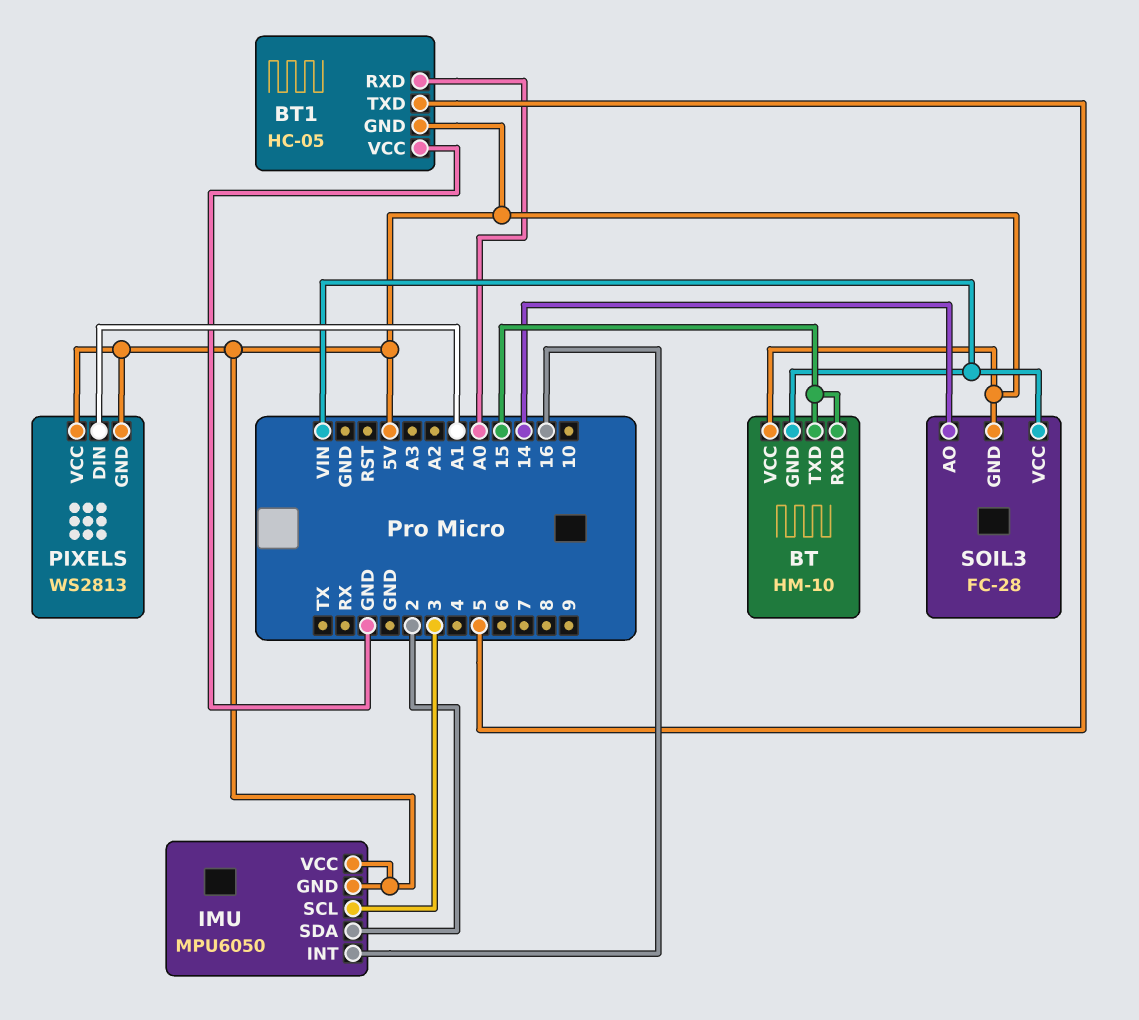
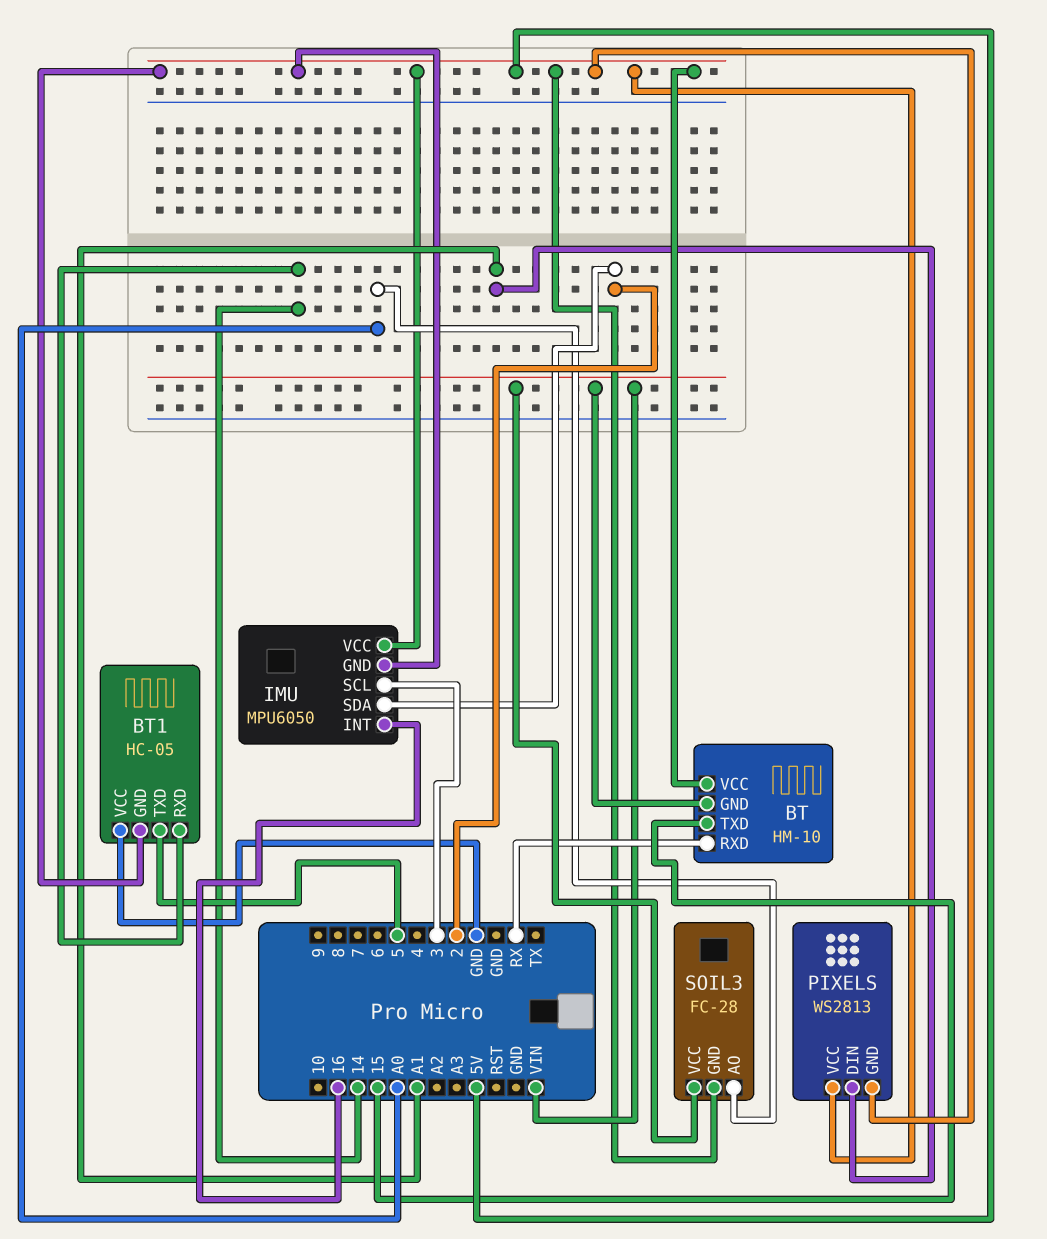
BT pin RXD: 15 -> RX
BT1 pin RXD: A0 -> 14
SOIL3 pin AO: 14 -> A0

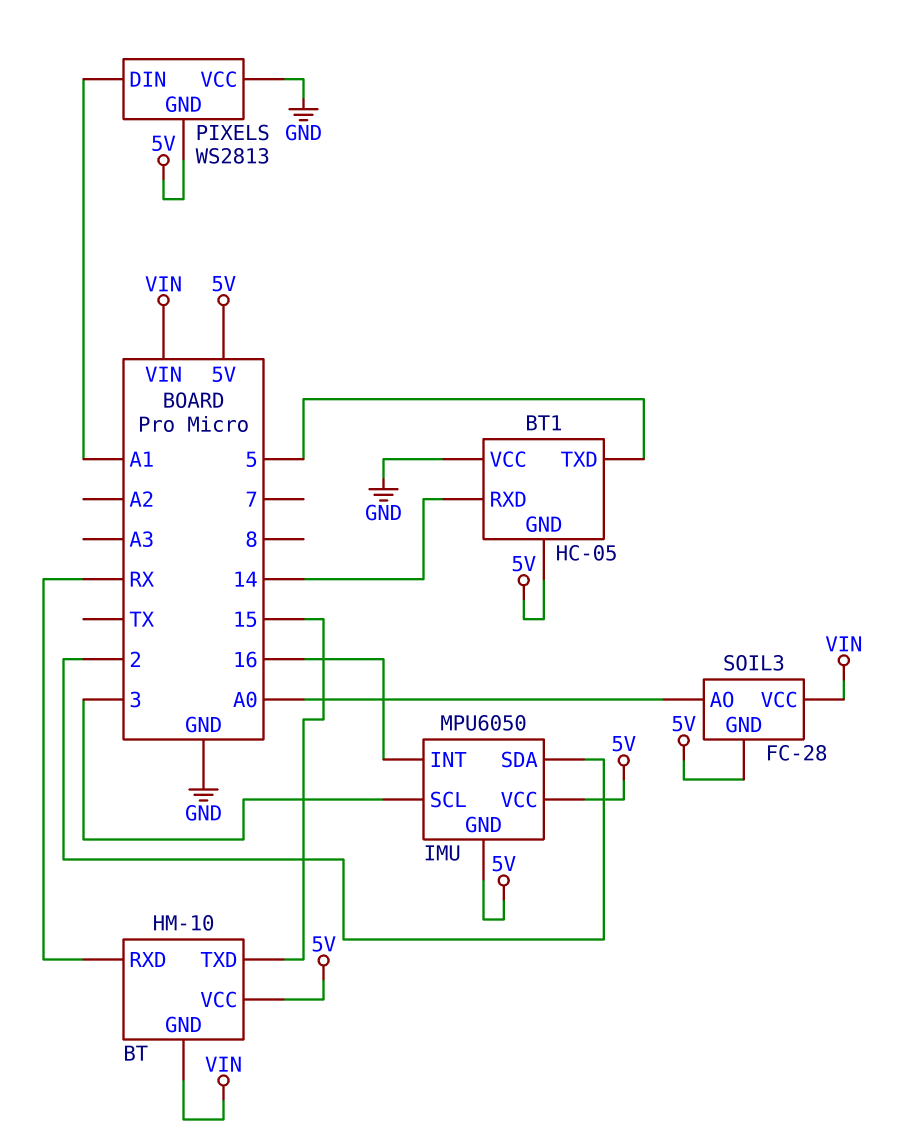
PIXELS pin VCC: 5V -> GND

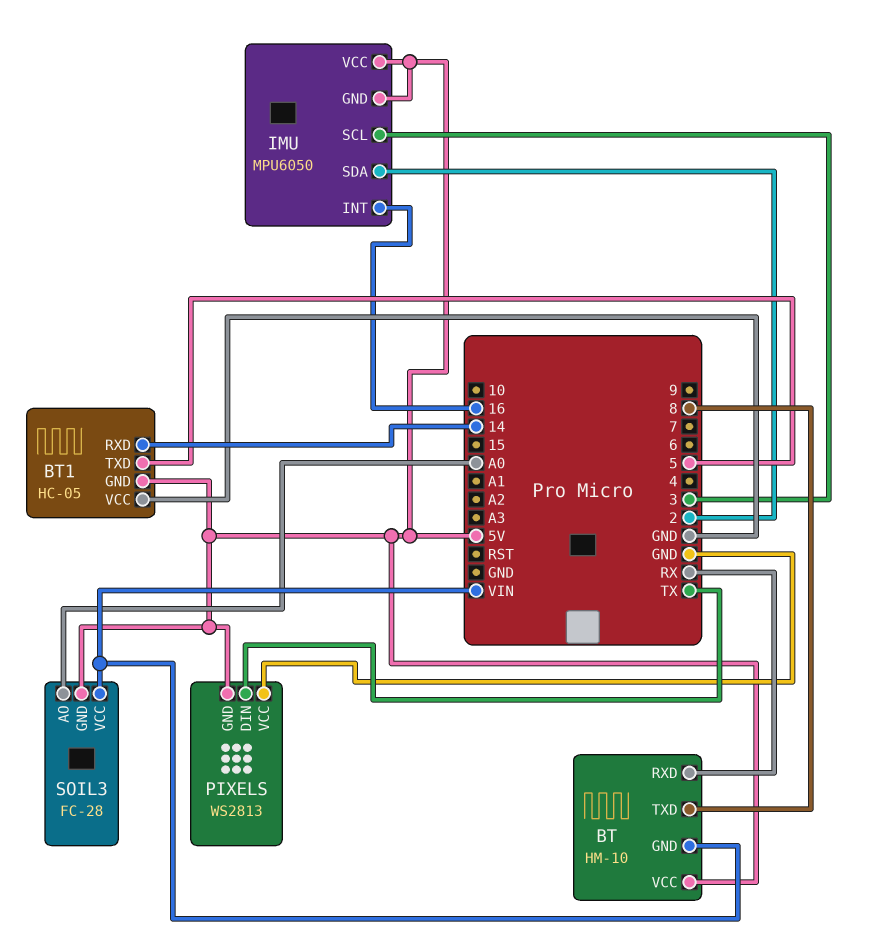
BT pin TXD: 15 -> 8
PIXELS pin DIN: A1 -> TX

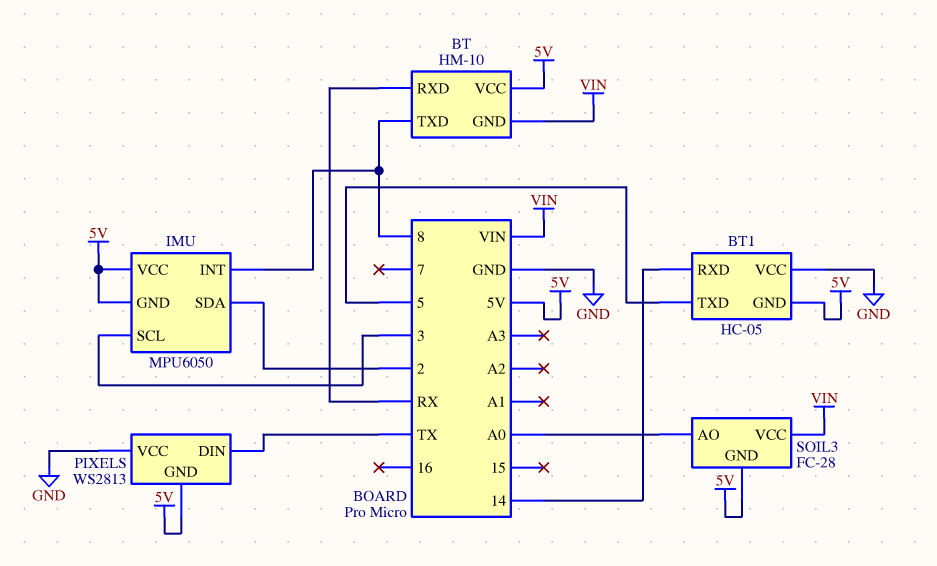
IMU pin INT: 16 -> 8

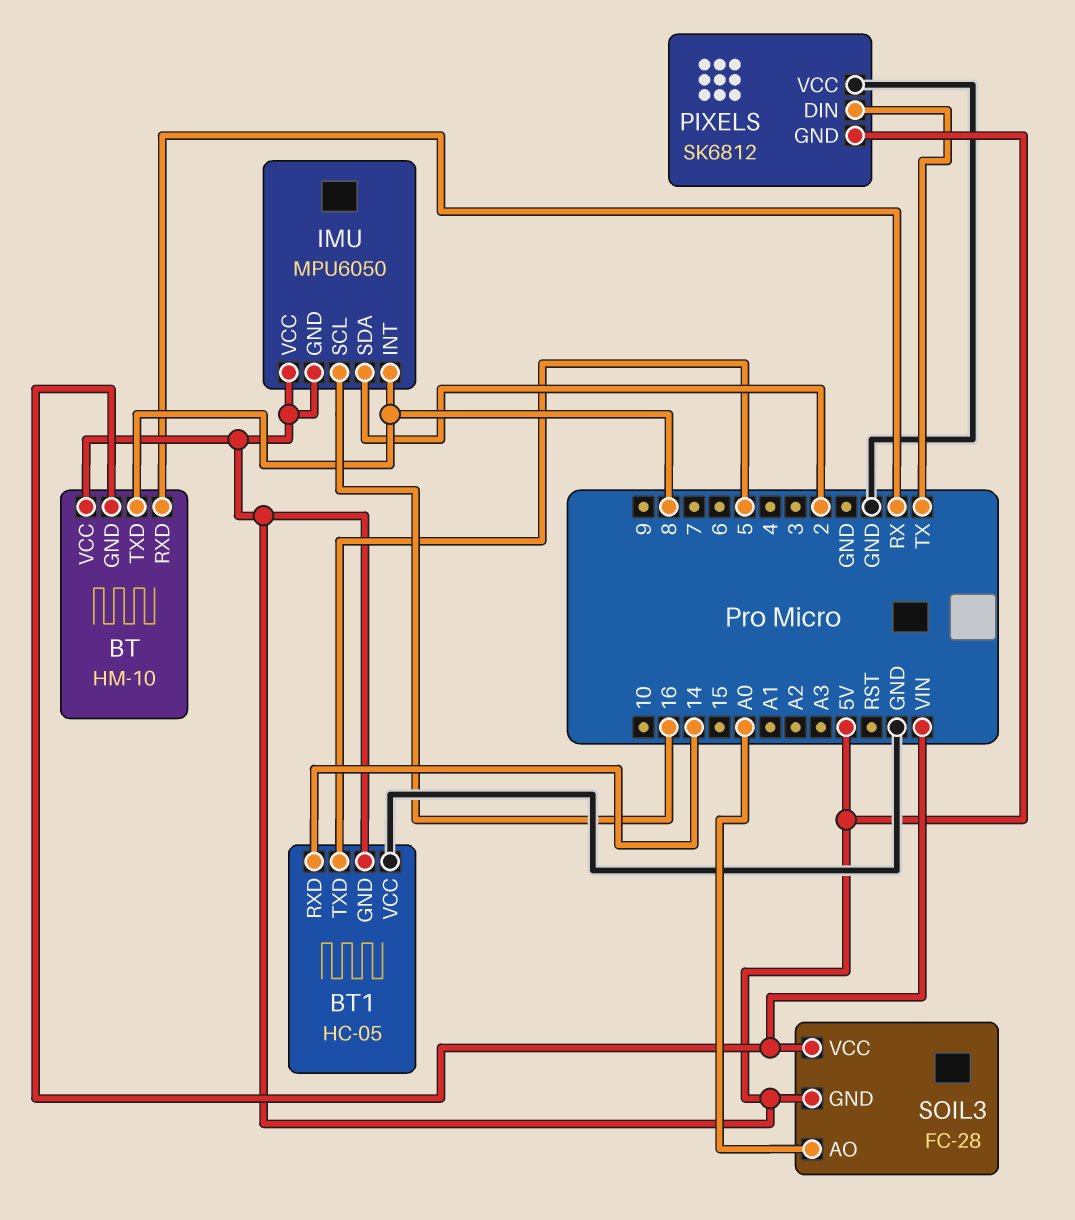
IMU pin SCL: 3 -> 16
PIXELS: WS2813 -> SK6812

